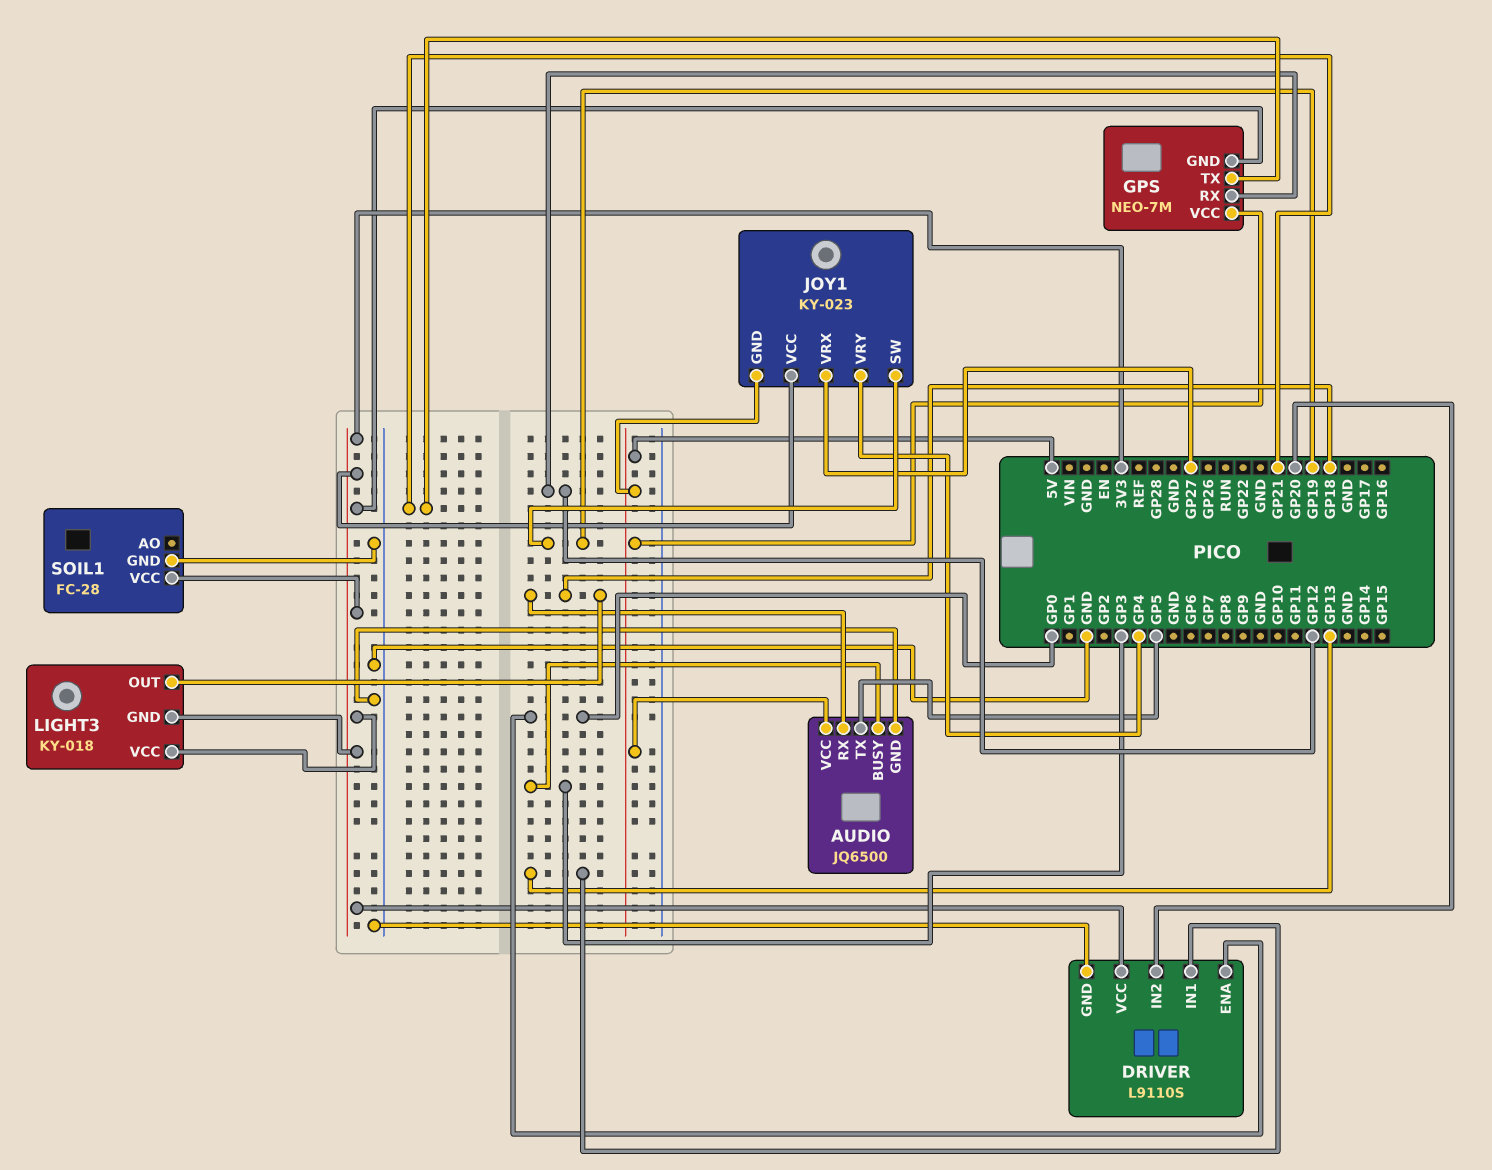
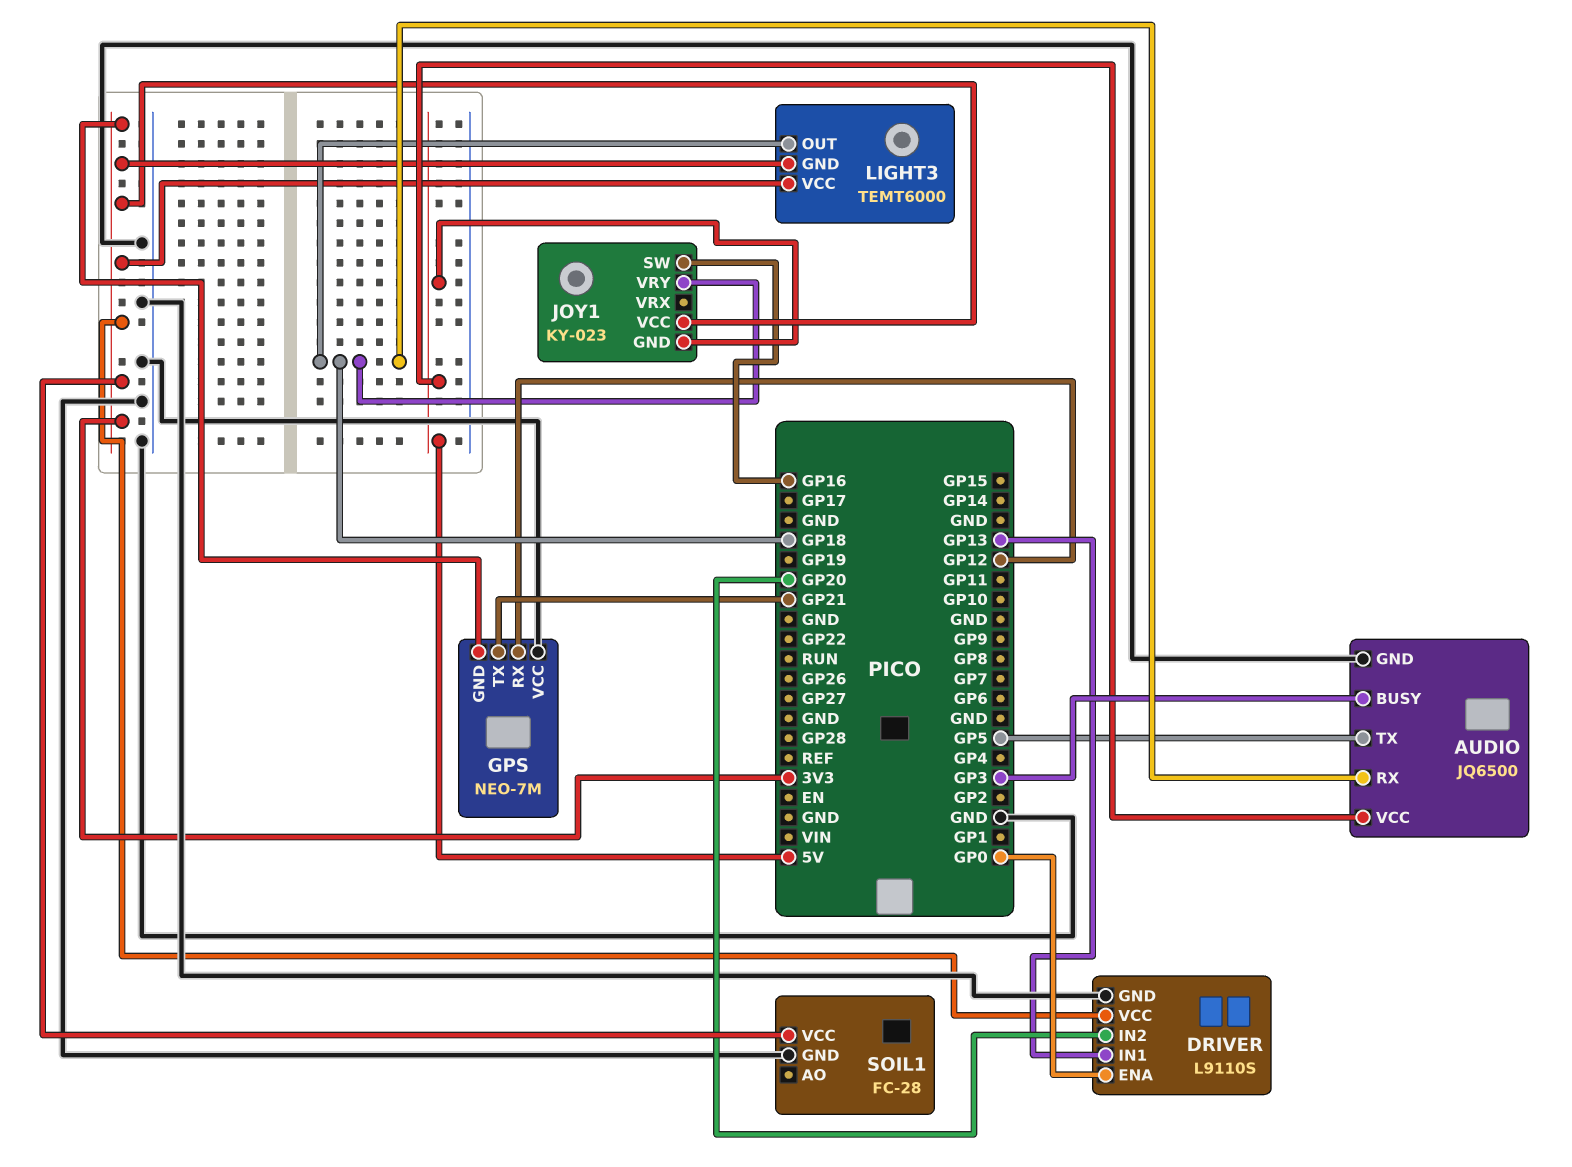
GPS pin VCC: 5V -> GND
JOY1 pin SW: GP19 -> GP16
JOY1 pin VRX: GP27 -> none
JOY1 pin VRY: GP4 -> GP18
LIGHT3: KY-018 -> TEMT6000

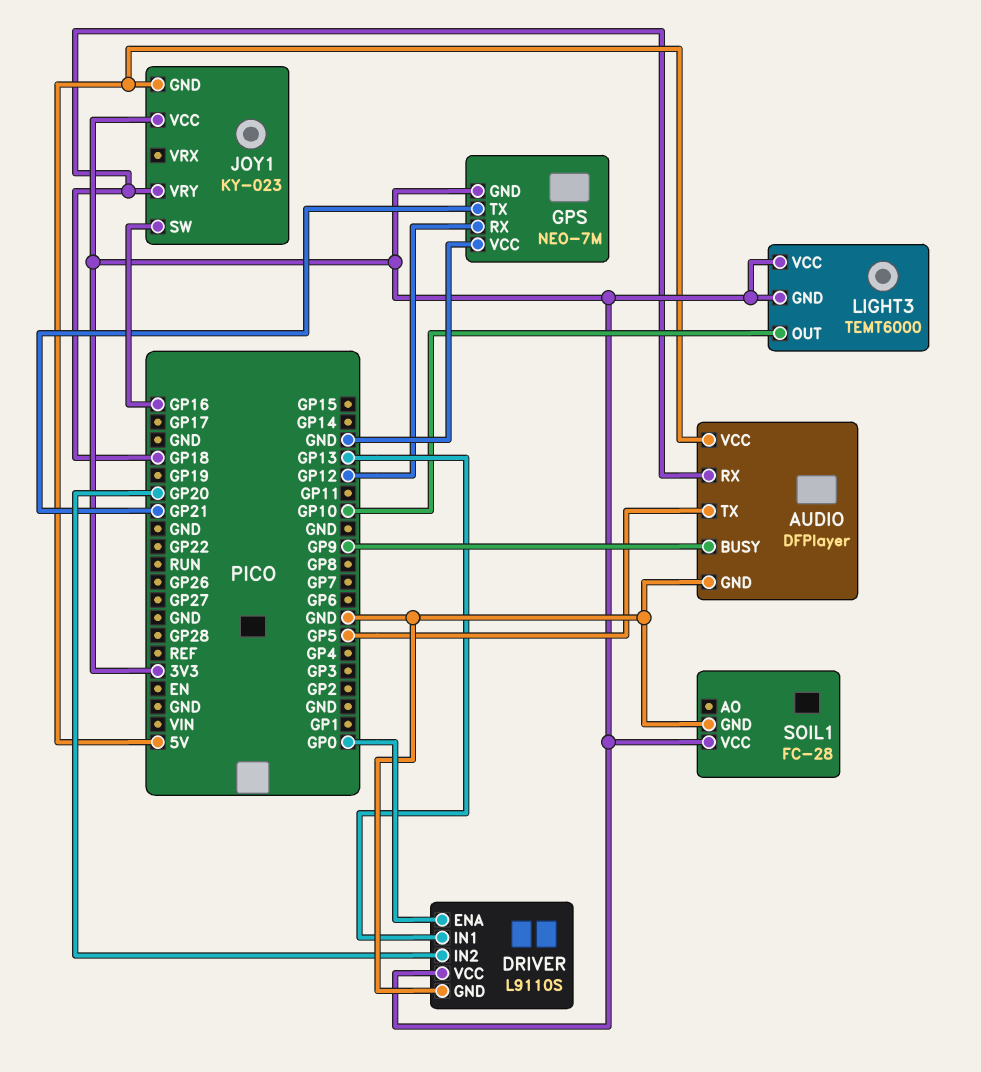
AUDIO: JQ6500 -> DFPlayer
AUDIO pin BUSY: GP3 -> GP9
LIGHT3 pin OUT: GP18 -> GP10

